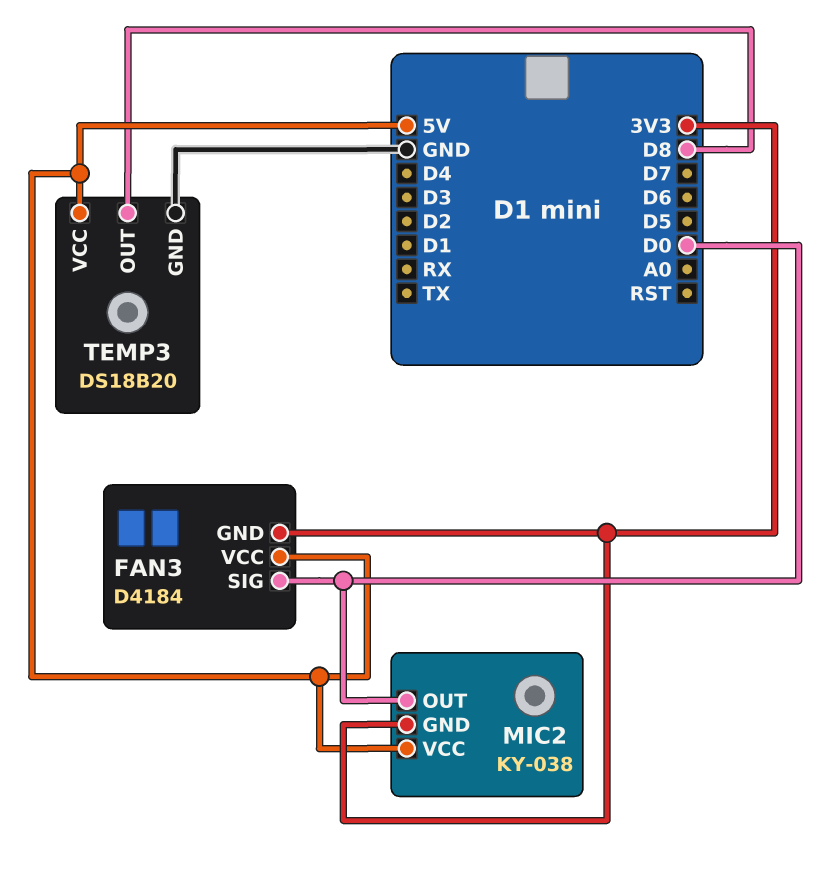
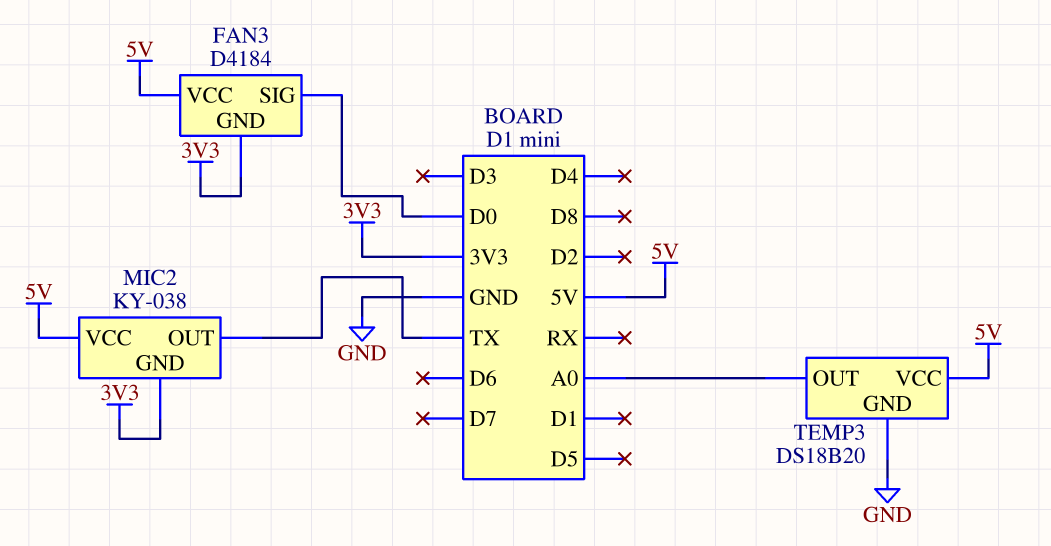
MIC2 pin OUT: D0 -> TX
TEMP3 pin OUT: D8 -> A0

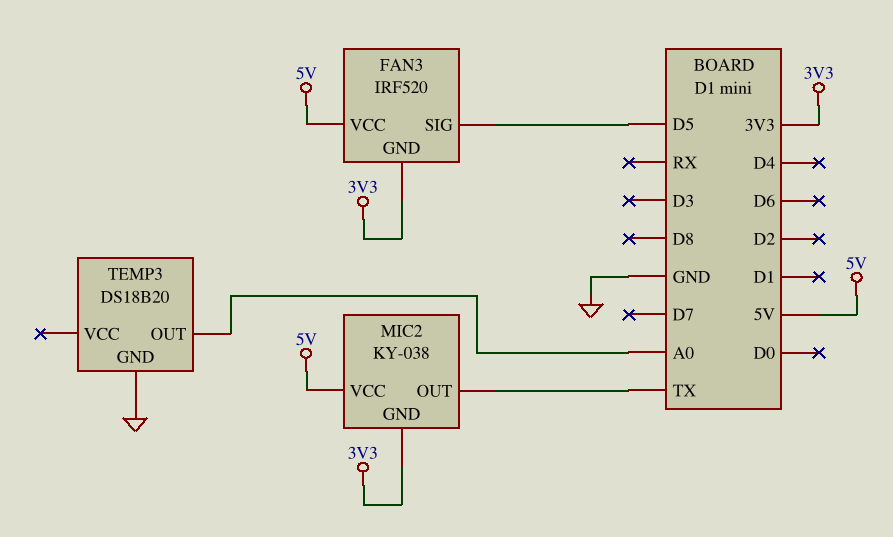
FAN3: D4184 -> IRF520
FAN3 pin SIG: D0 -> D5
TEMP3 pin VCC: 5V -> none

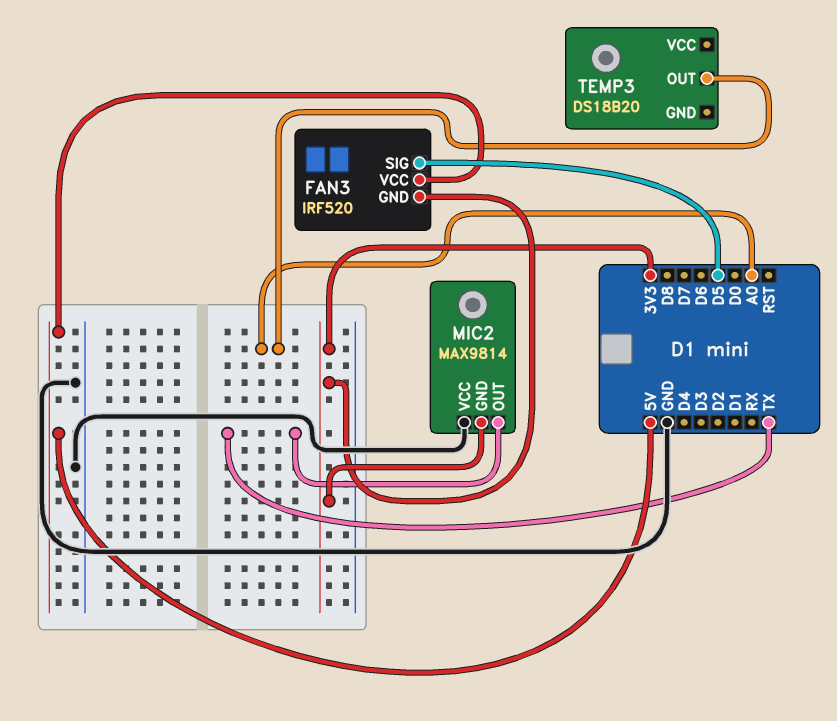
MIC2: KY-038 -> MAX9814
MIC2 pin VCC: 5V -> GND
TEMP3 pin GND: GND -> none

